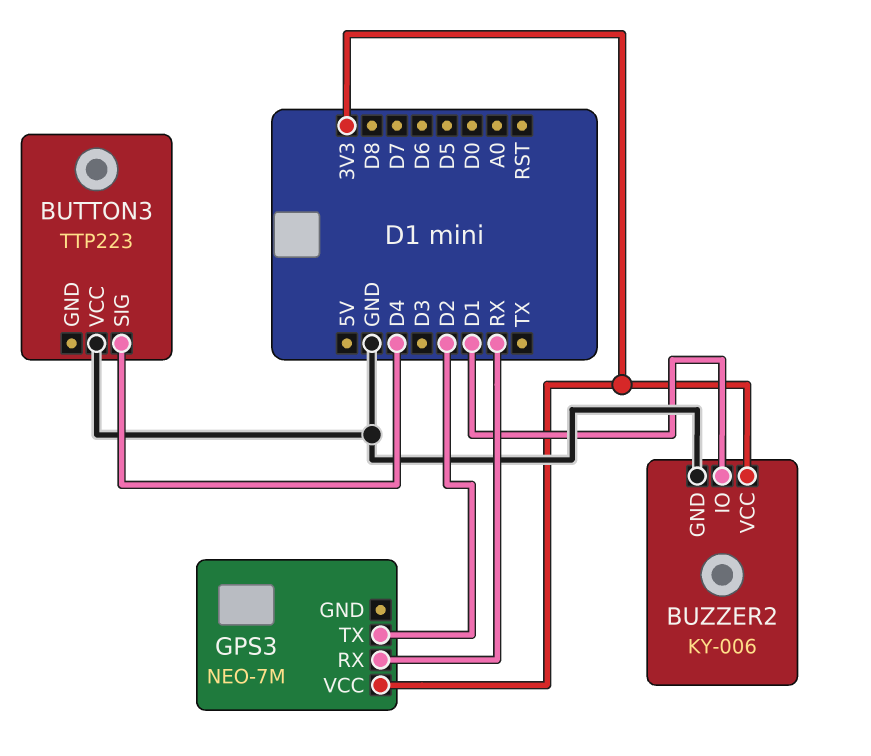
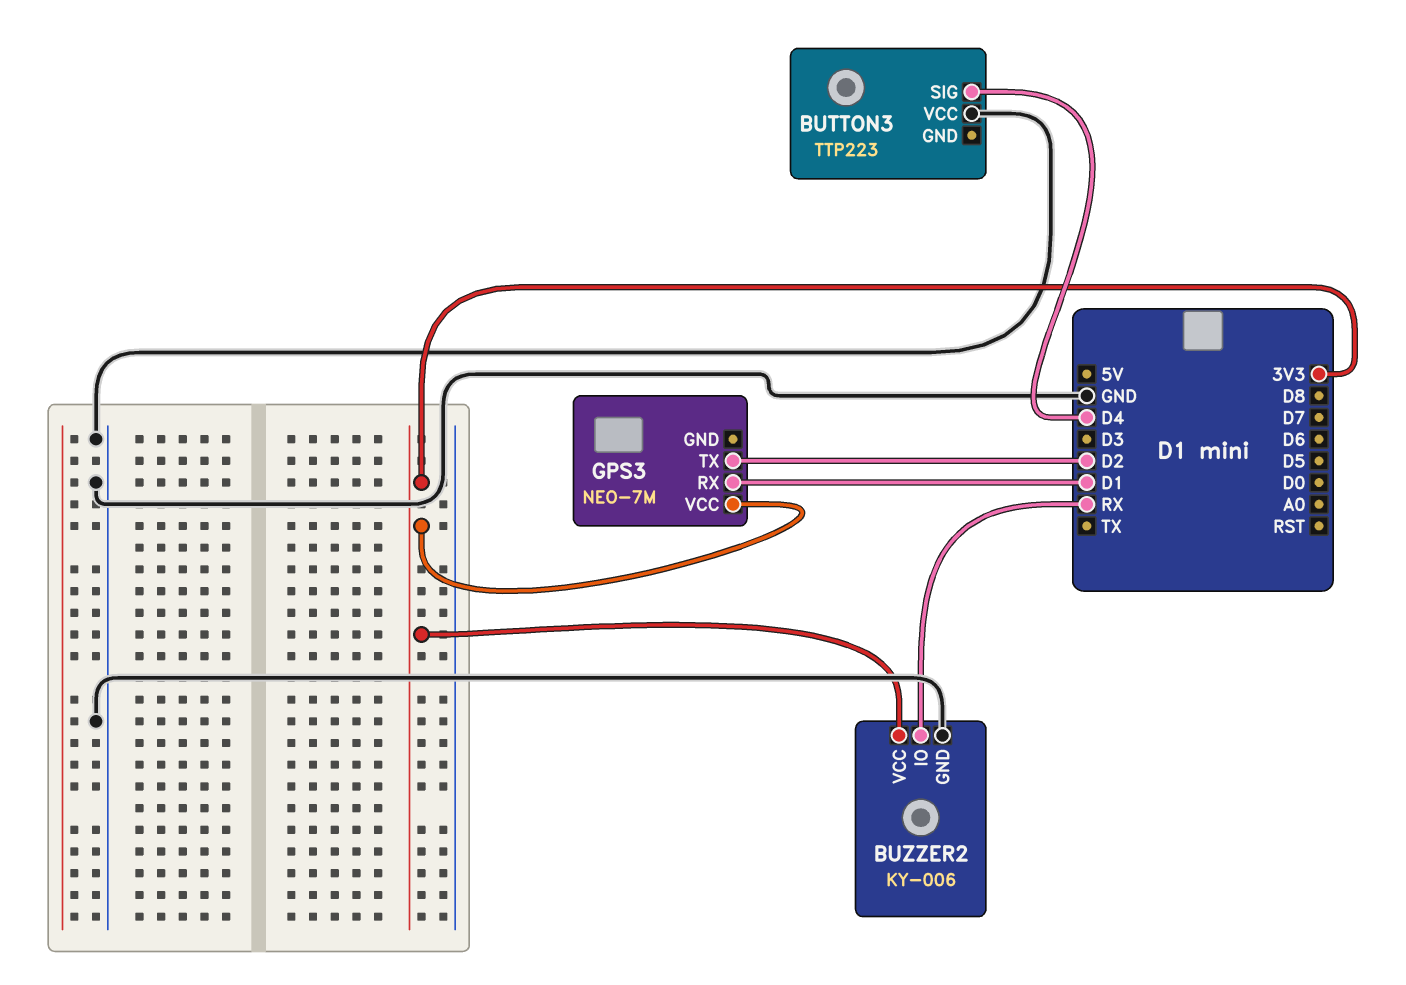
BUZZER2 pin IO: D1 -> RX
GPS3 pin RX: RX -> D1

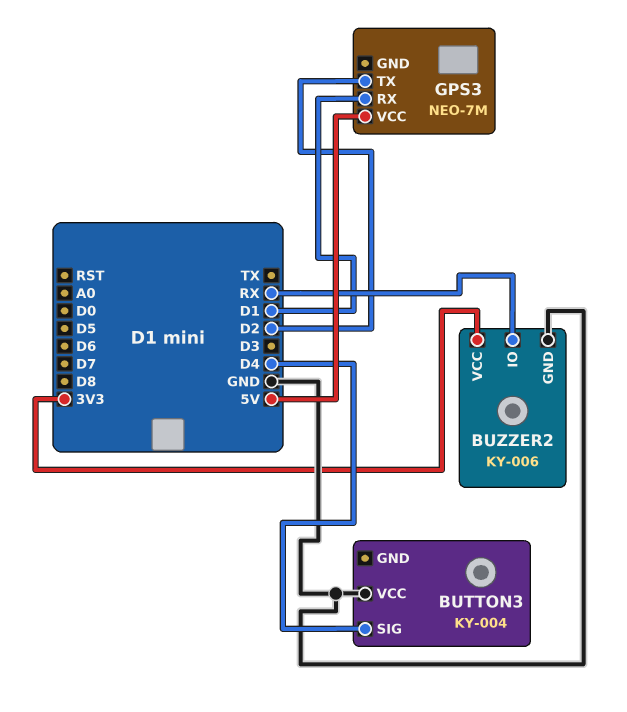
BUTTON3: TTP223 -> KY-004
GPS3 pin VCC: 3V3 -> 5V

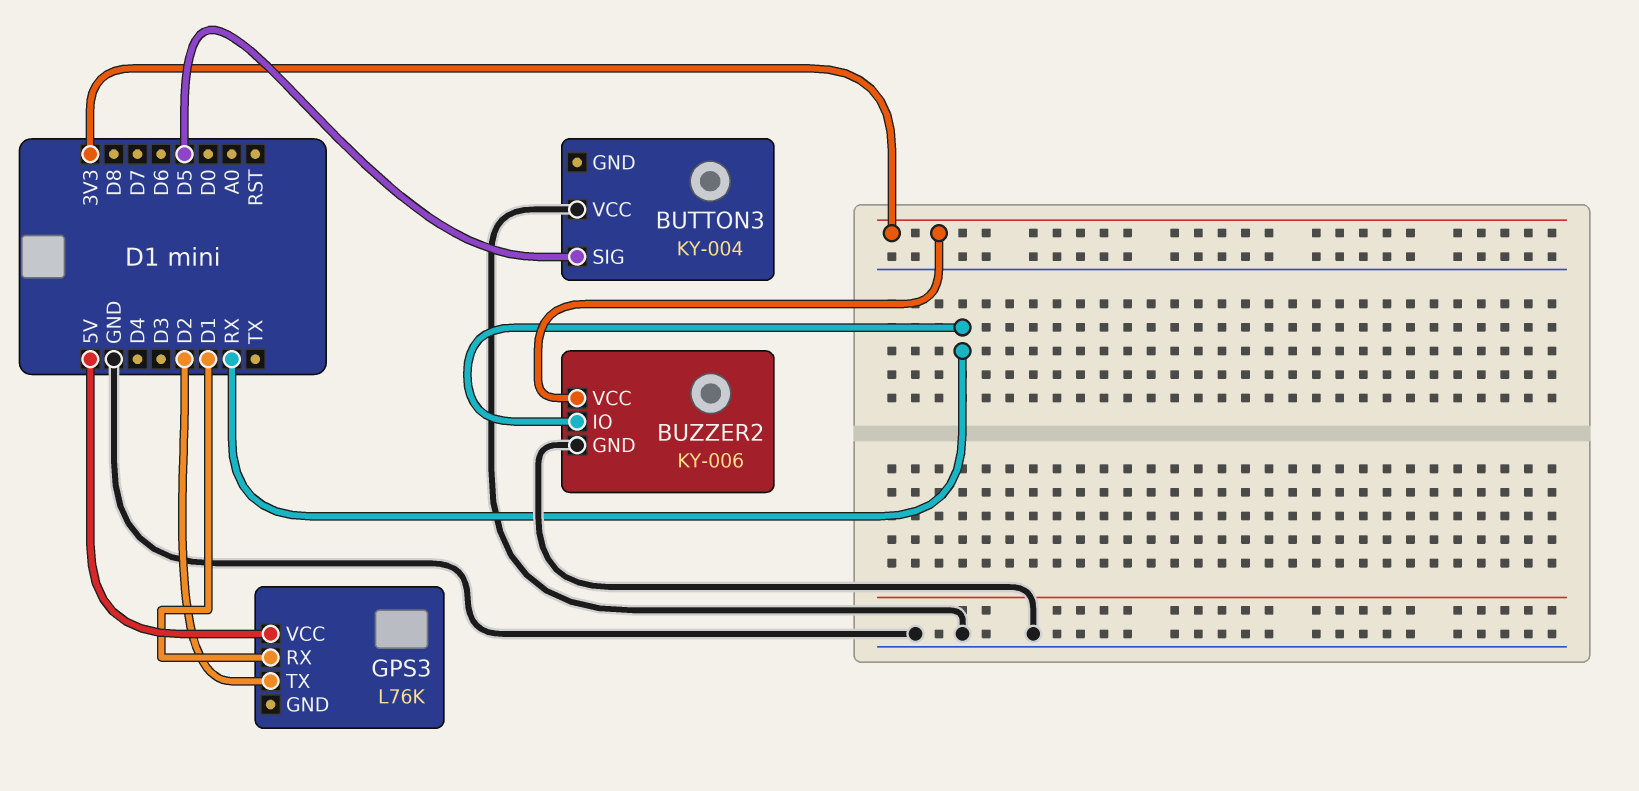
BUTTON3 pin SIG: D4 -> D5
GPS3: NEO-7M -> L76K

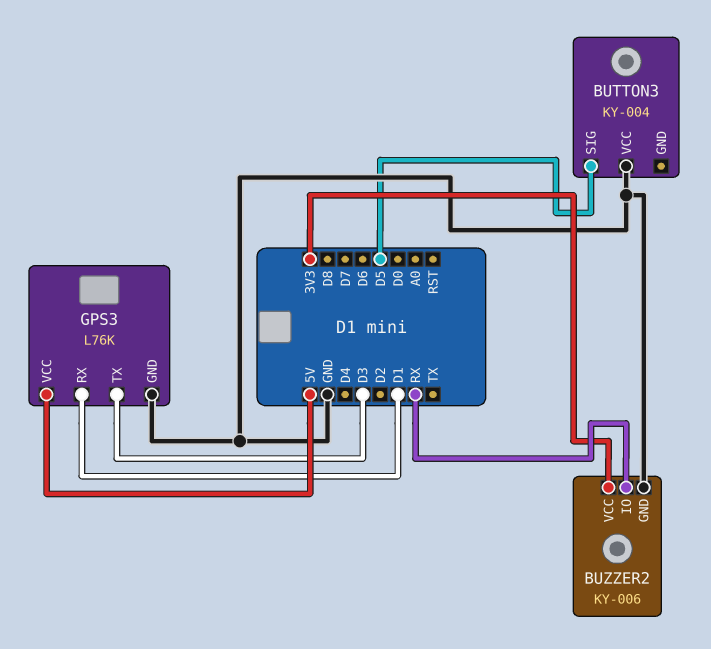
GPS3 pin GND: none -> GND
GPS3 pin TX: D2 -> D3

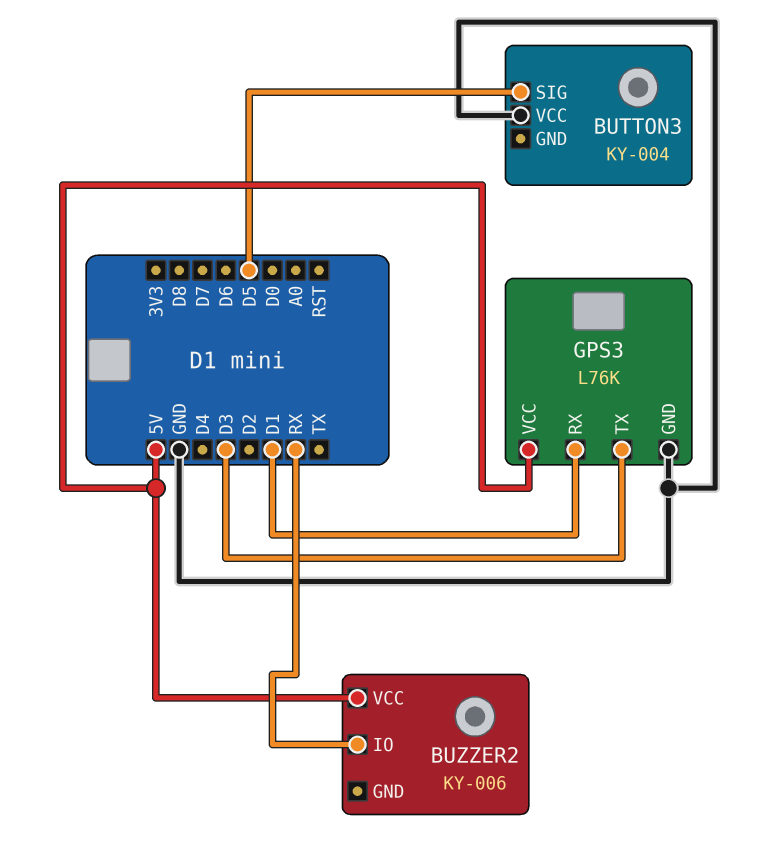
BUZZER2 pin GND: GND -> none
BUZZER2 pin VCC: 3V3 -> 5V

